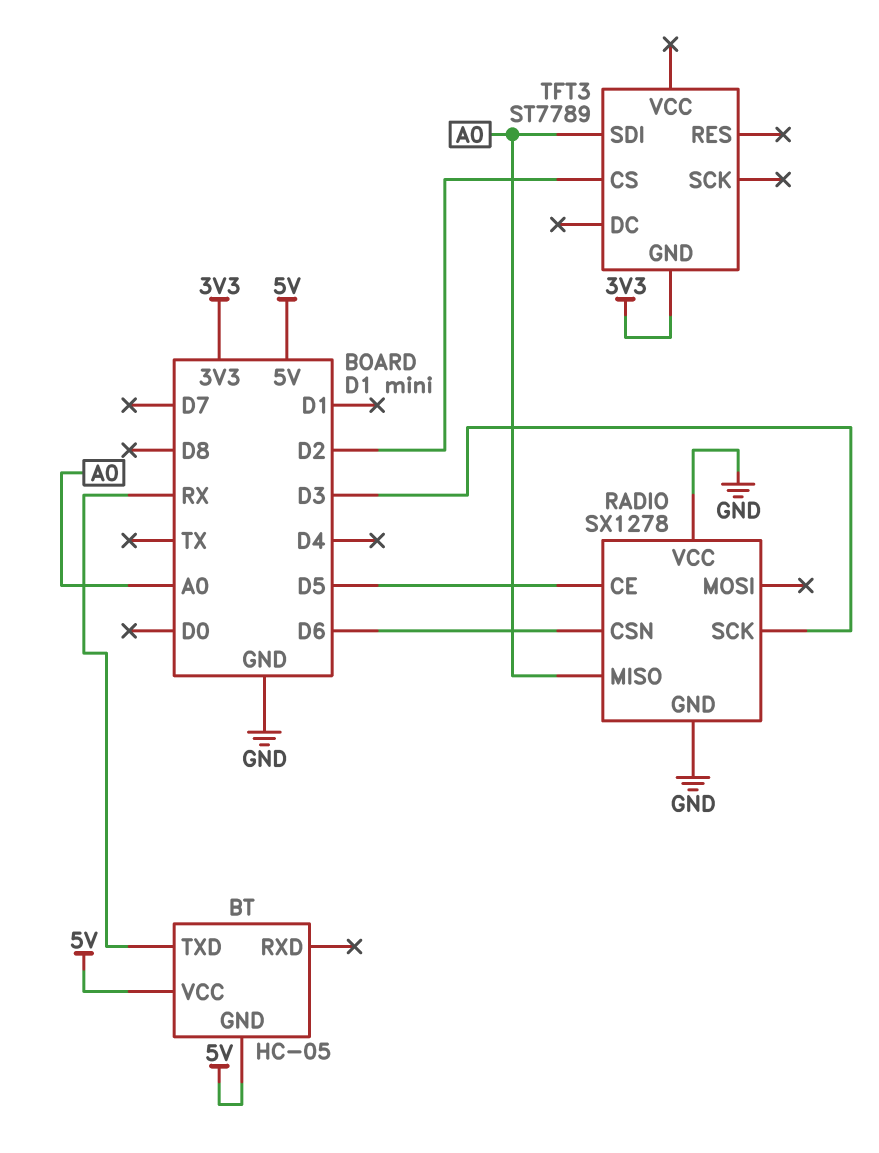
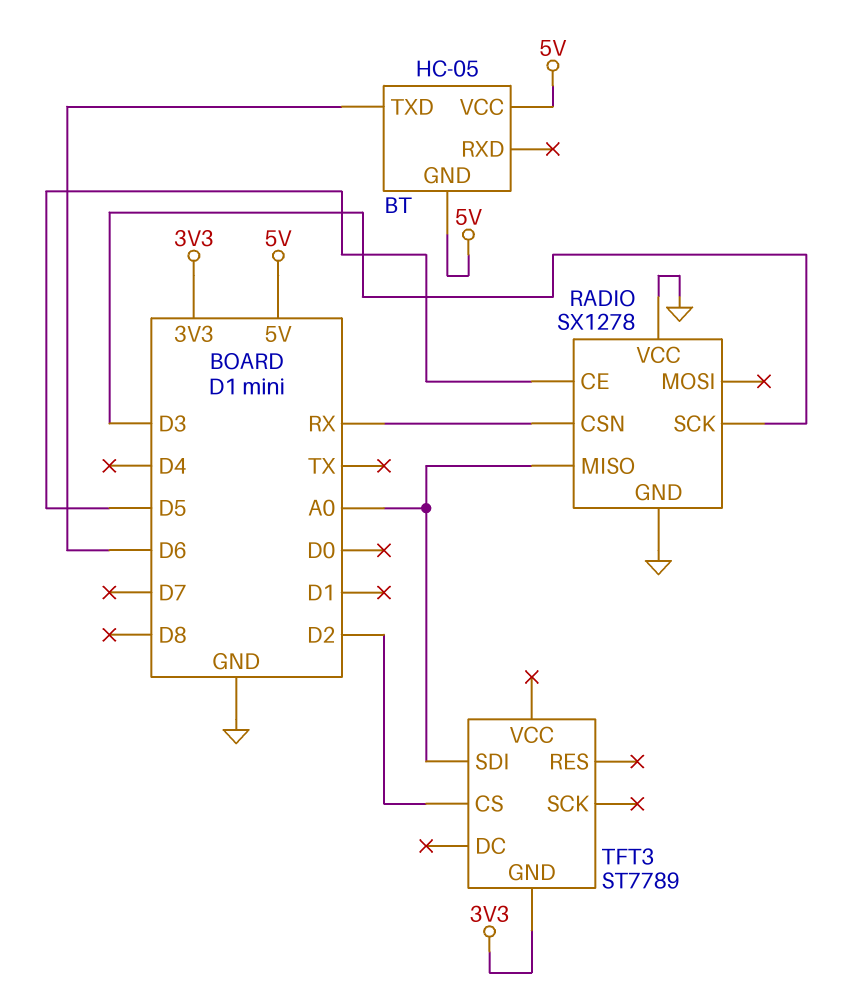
BT pin TXD: RX -> D6
RADIO pin CSN: D6 -> RX

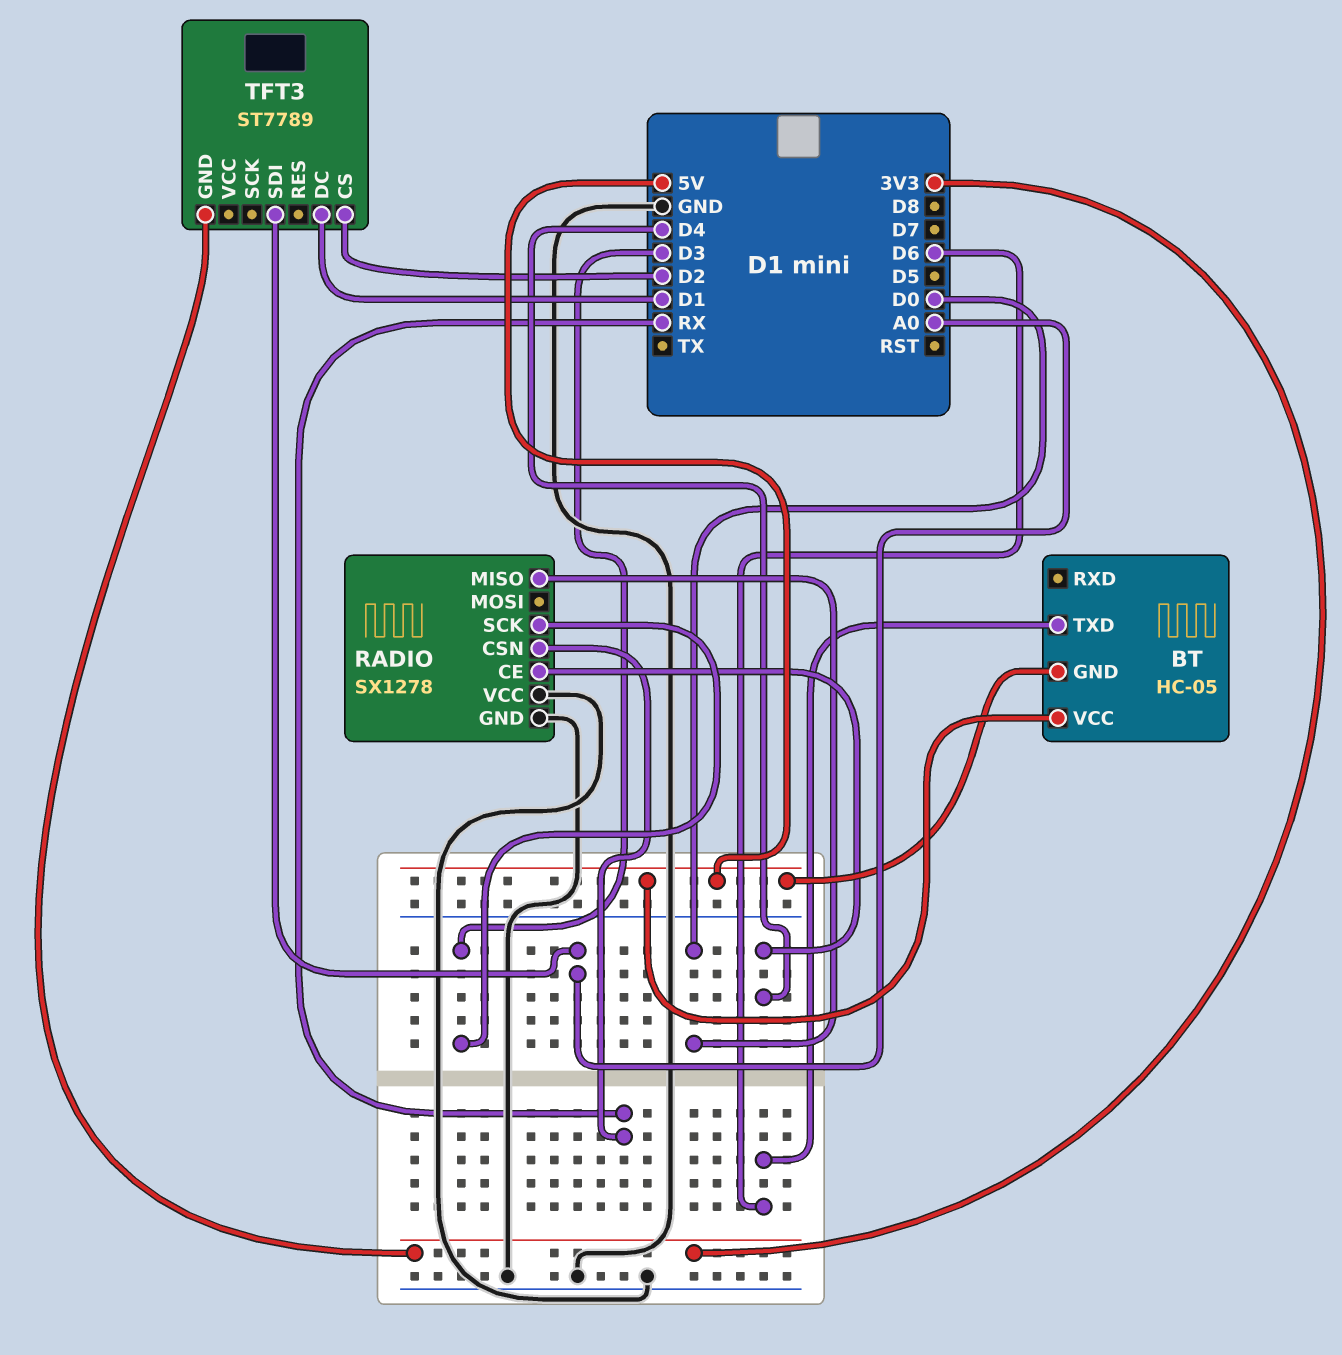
RADIO pin CE: D5 -> D4
RADIO pin MISO: A0 -> D0
TFT3 pin DC: none -> D1

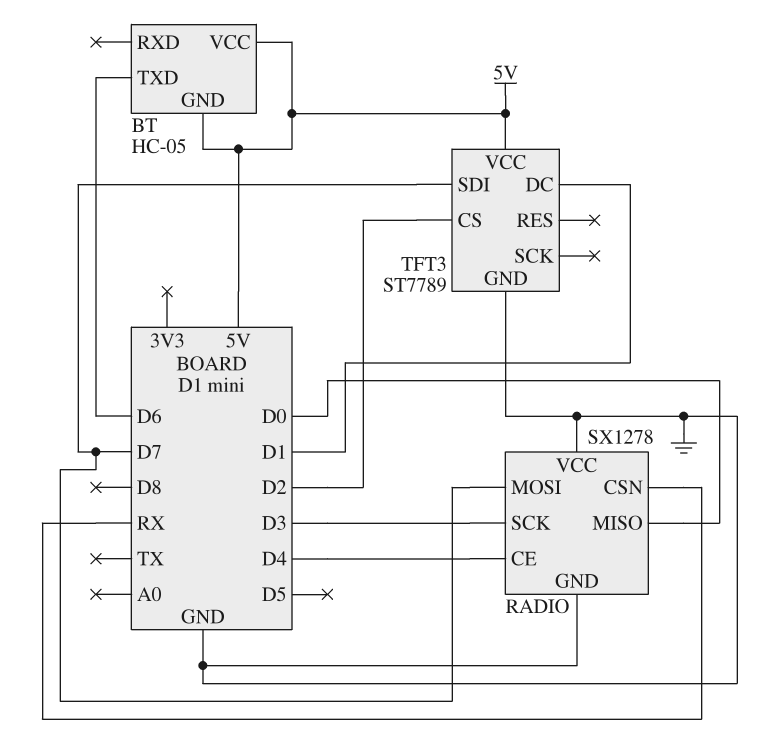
RADIO pin MOSI: none -> D7
TFT3 pin GND: 3V3 -> GND
TFT3 pin SDI: A0 -> D7
TFT3 pin VCC: none -> 5V

